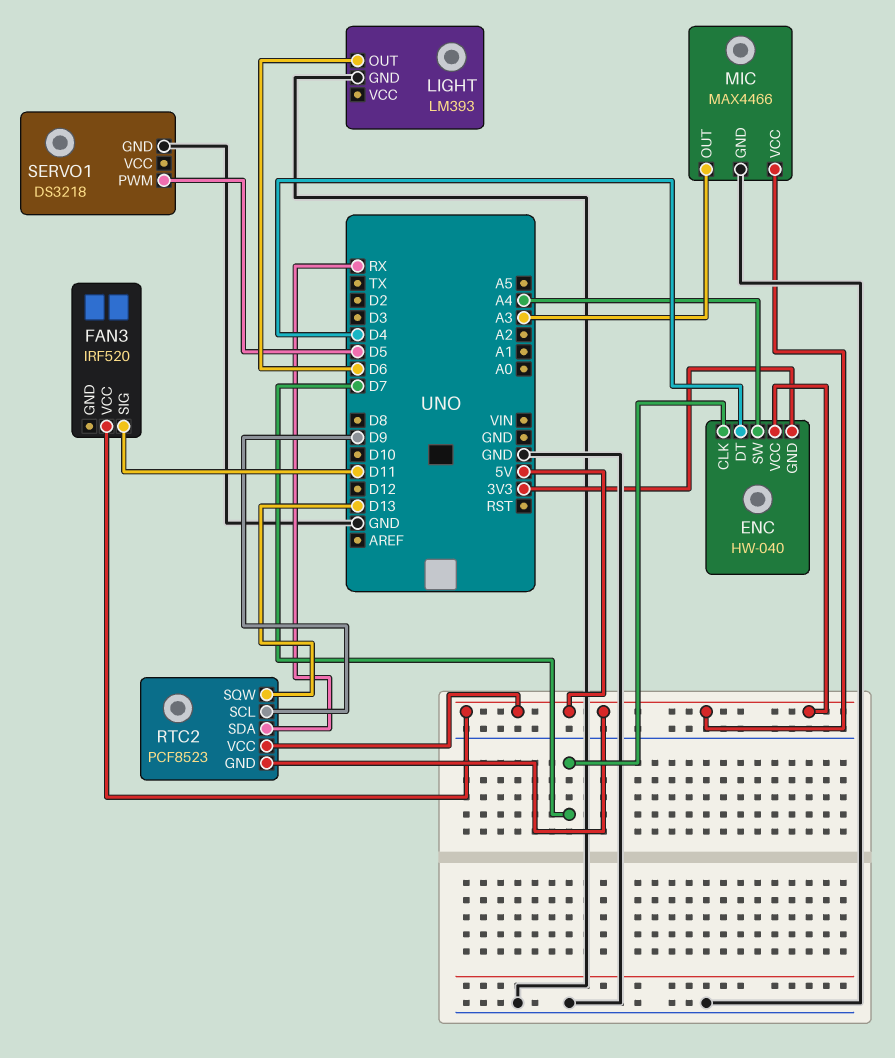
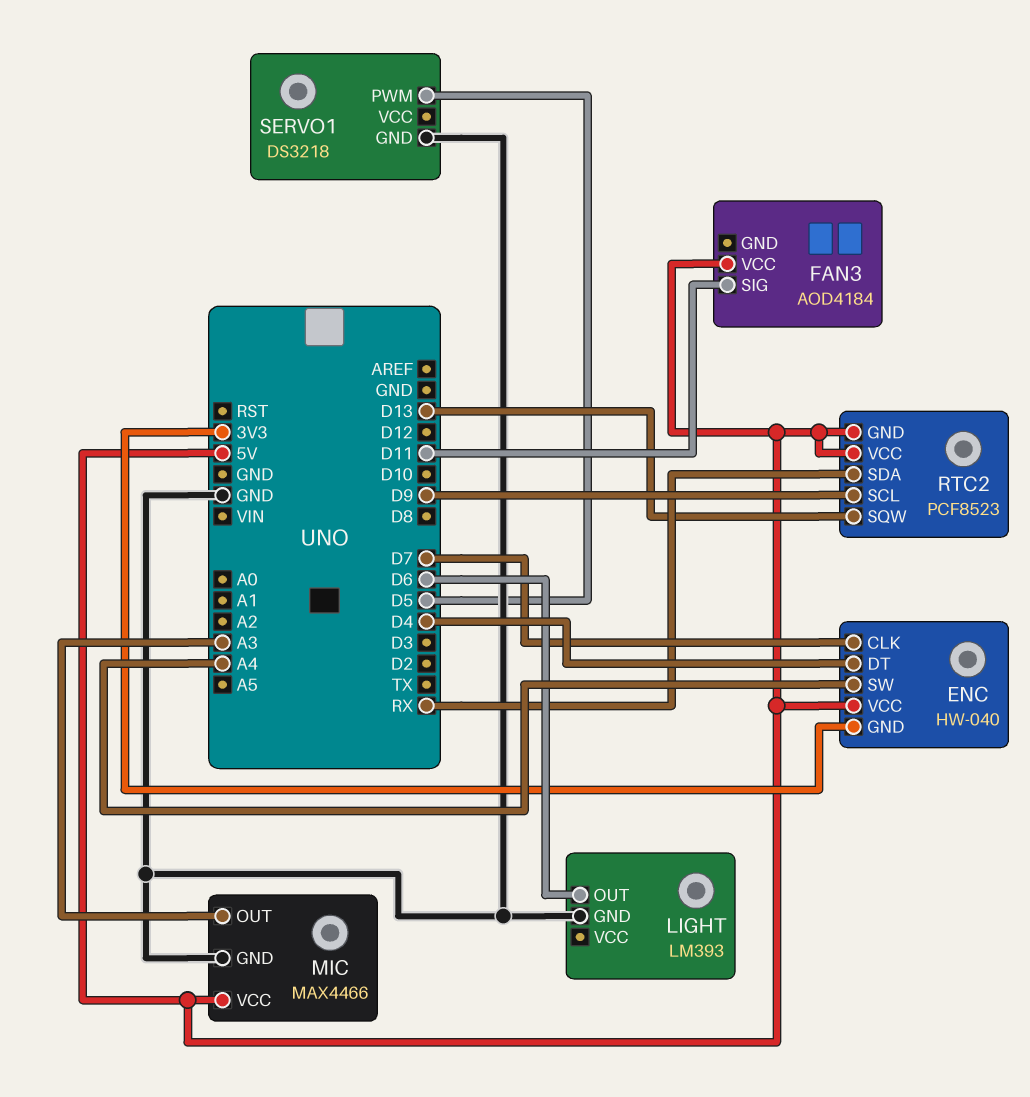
FAN3: IRF520 -> AOD4184

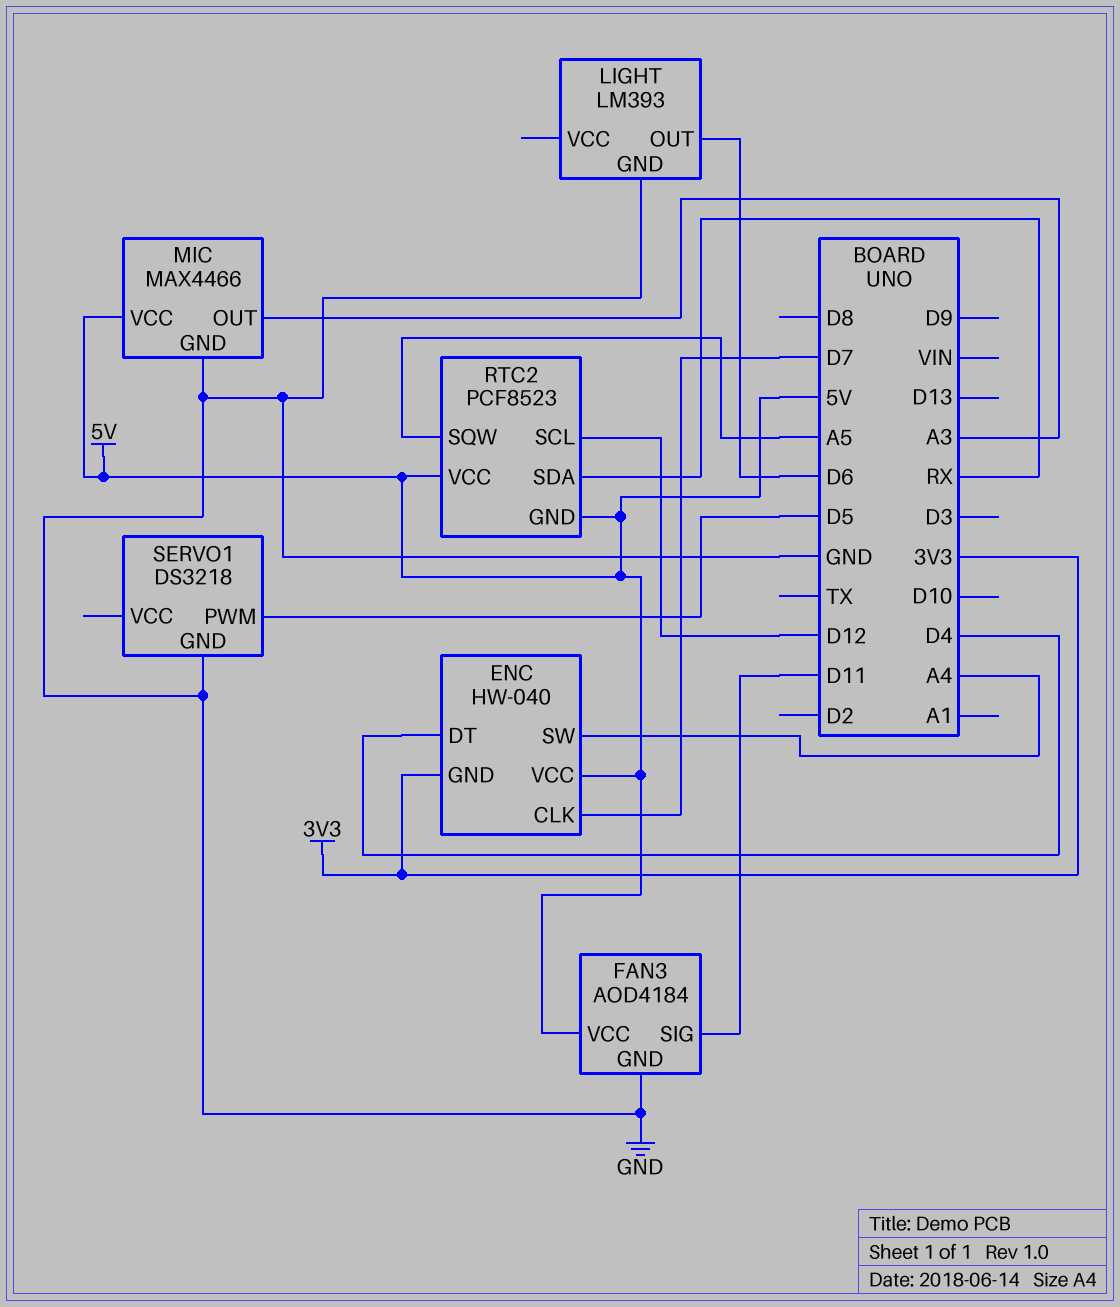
FAN3 pin GND: none -> GND
RTC2 pin SCL: D9 -> D12
RTC2 pin SQW: D13 -> A5

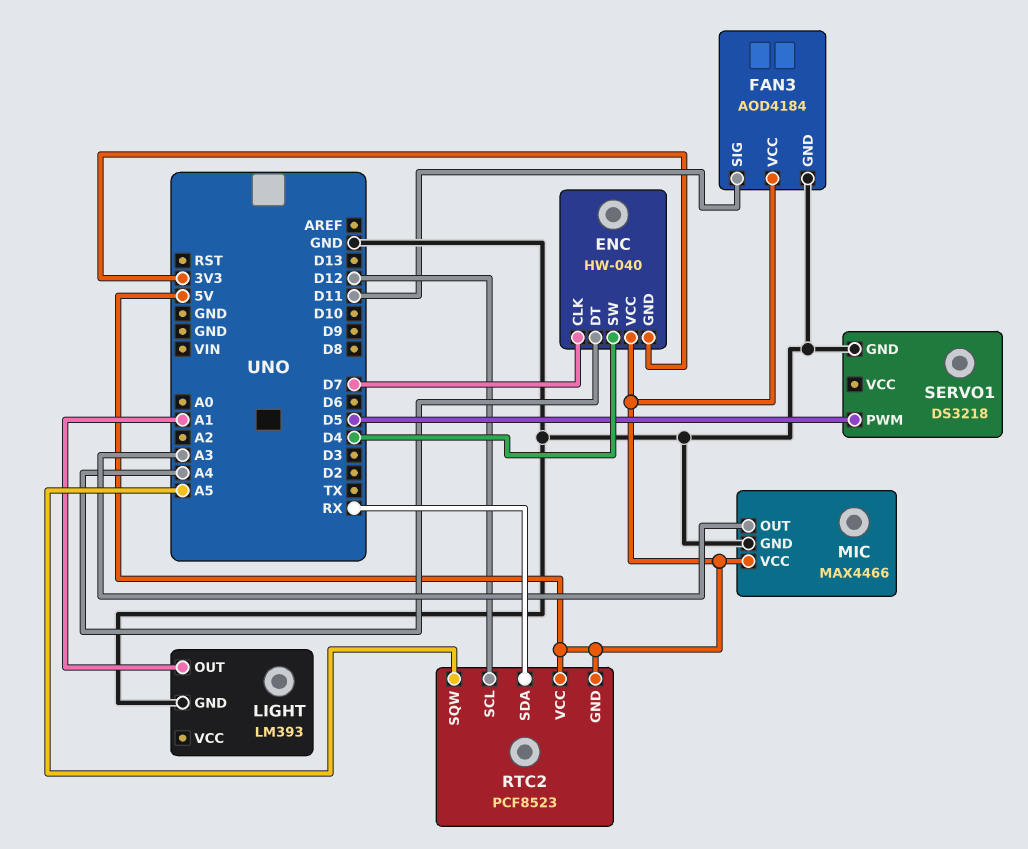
ENC pin DT: D4 -> A4
ENC pin SW: A4 -> D4
LIGHT pin OUT: D6 -> A1

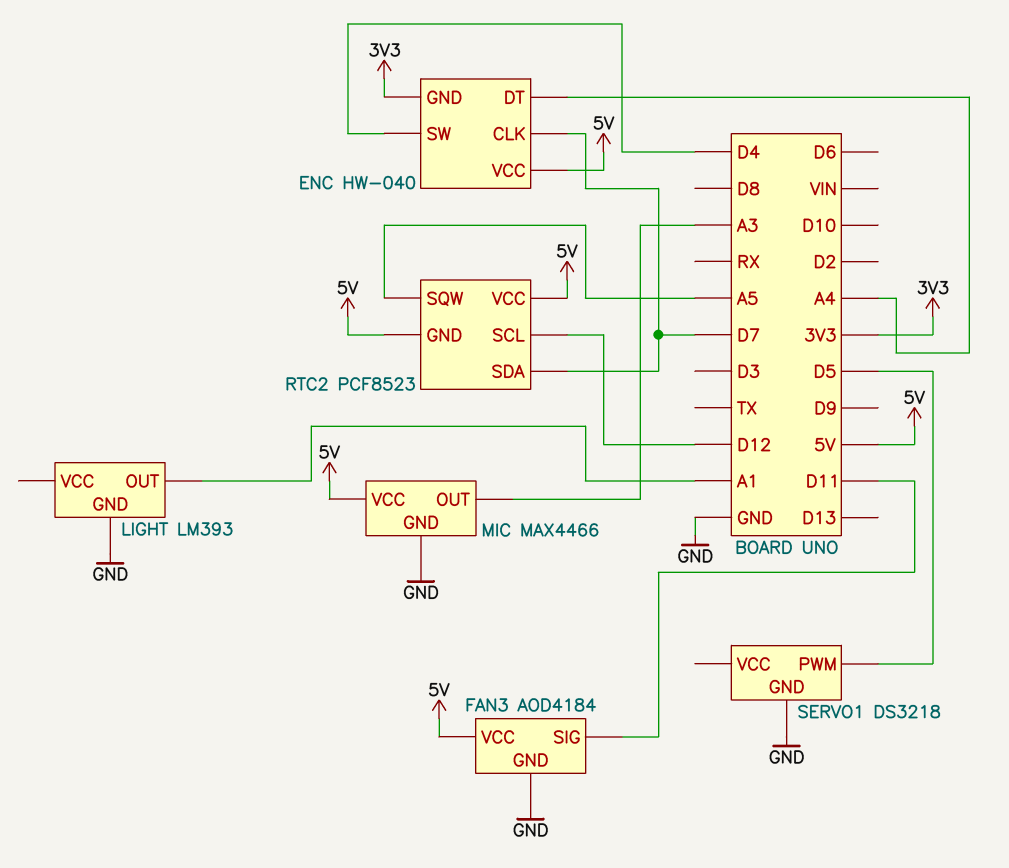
RTC2 pin SDA: RX -> D7

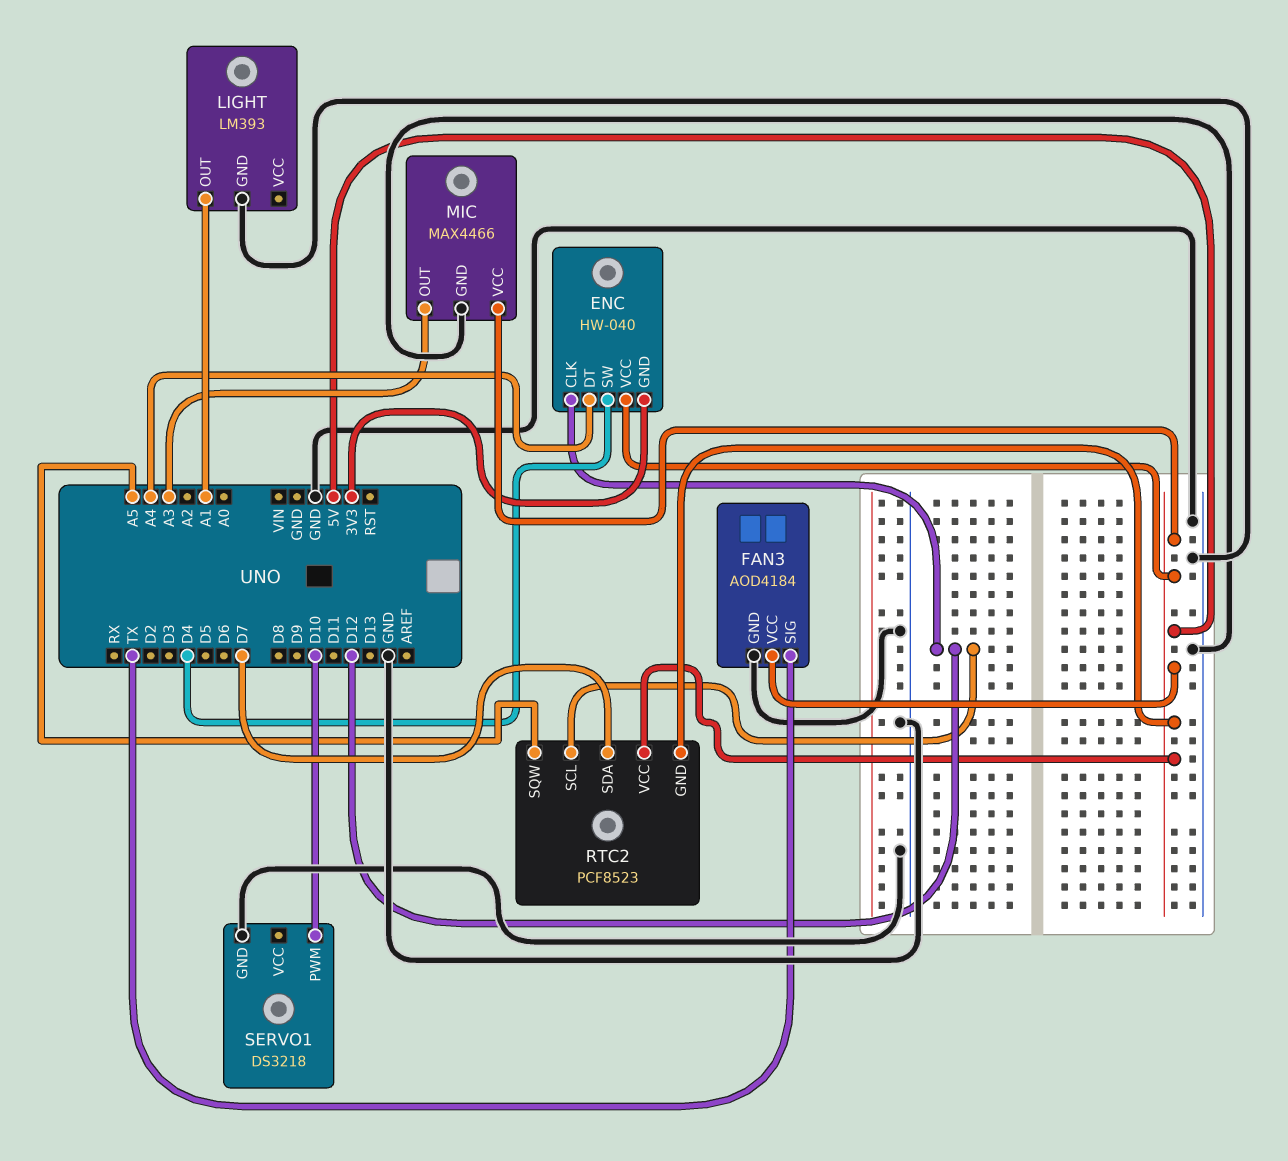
ENC pin CLK: D7 -> D12
FAN3 pin SIG: D11 -> TX
SERVO1 pin PWM: D5 -> D10

